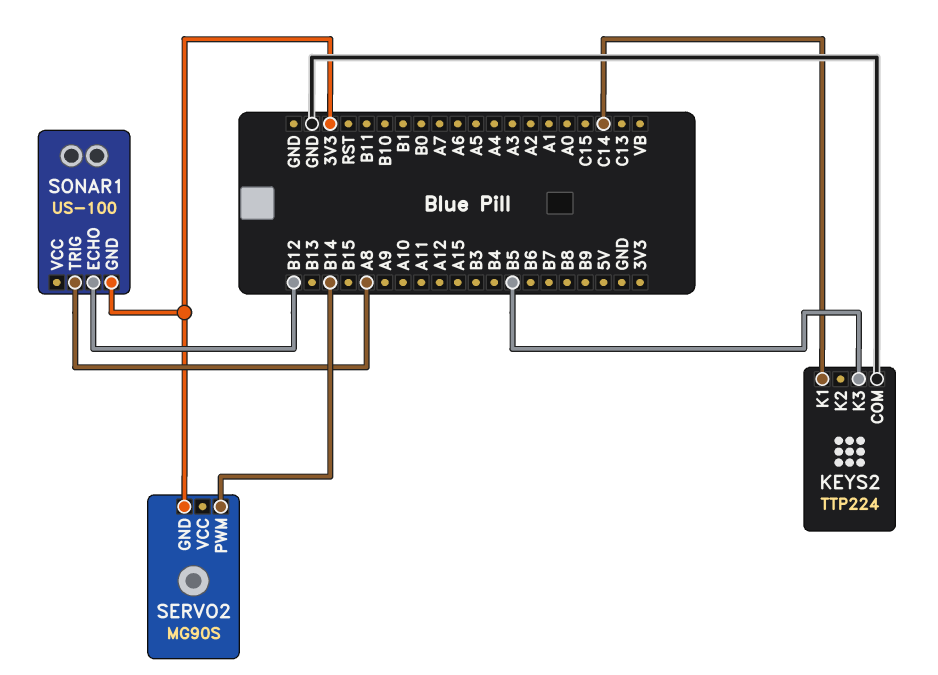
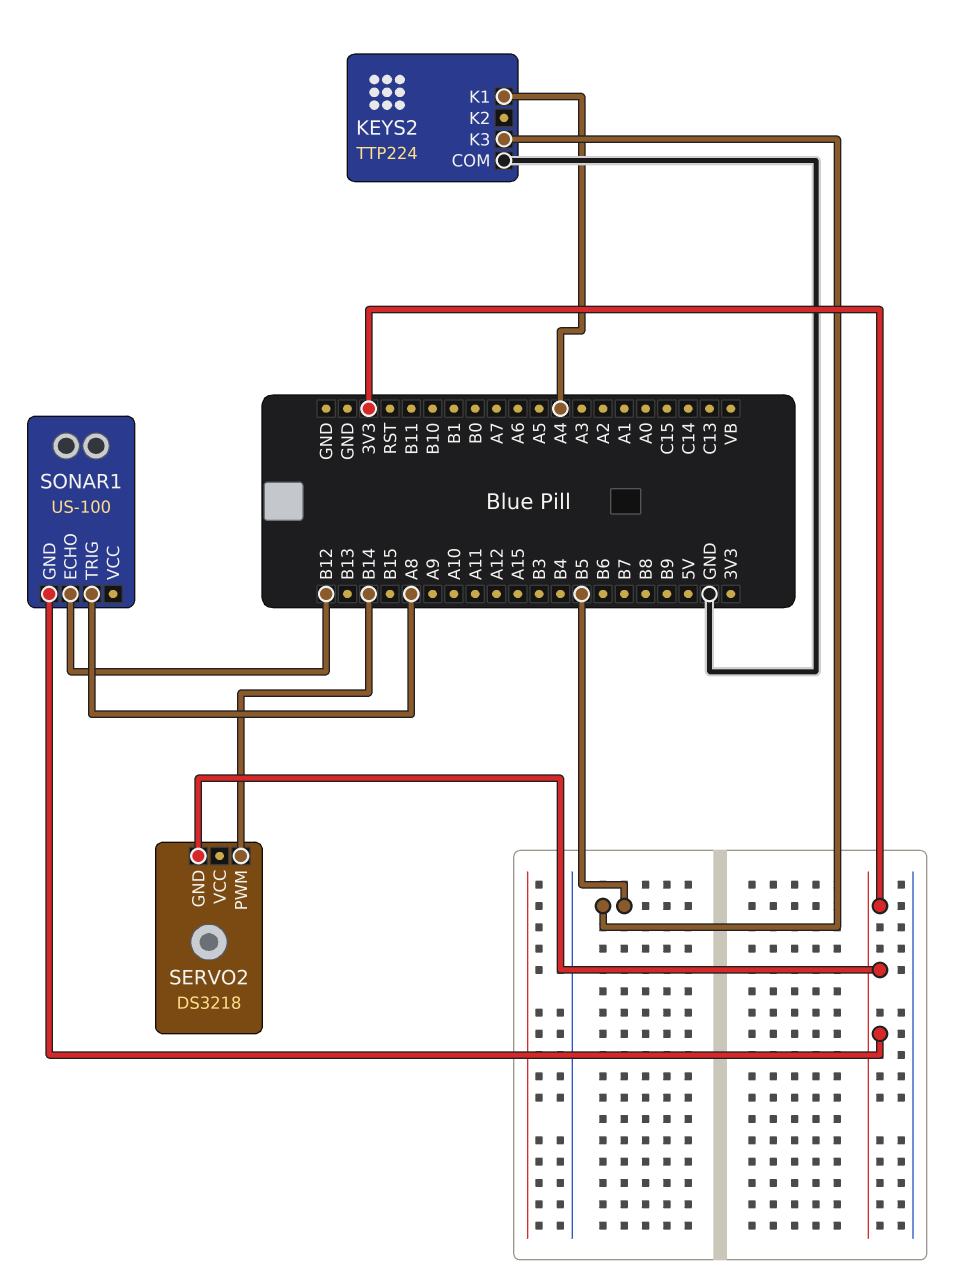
KEYS2 pin K1: C14 -> A4
SERVO2: MG90S -> DS3218

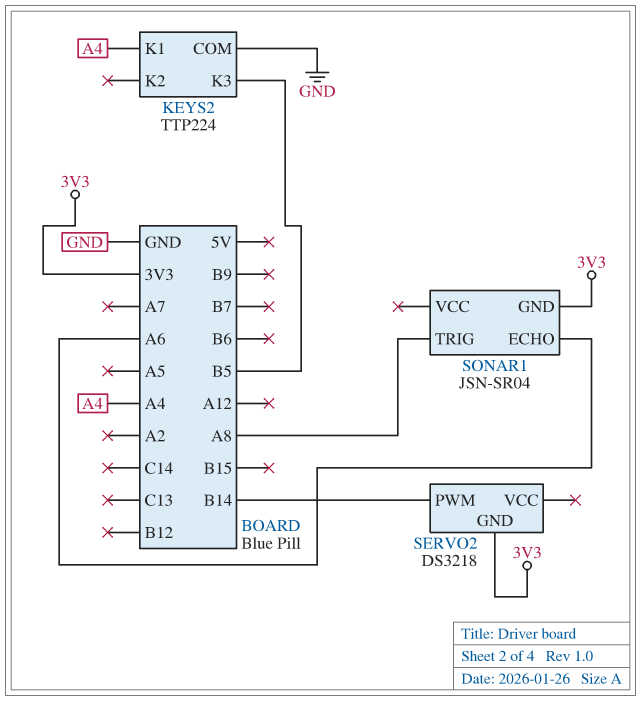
SONAR1: US-100 -> JSN-SR04
SONAR1 pin ECHO: B12 -> A6

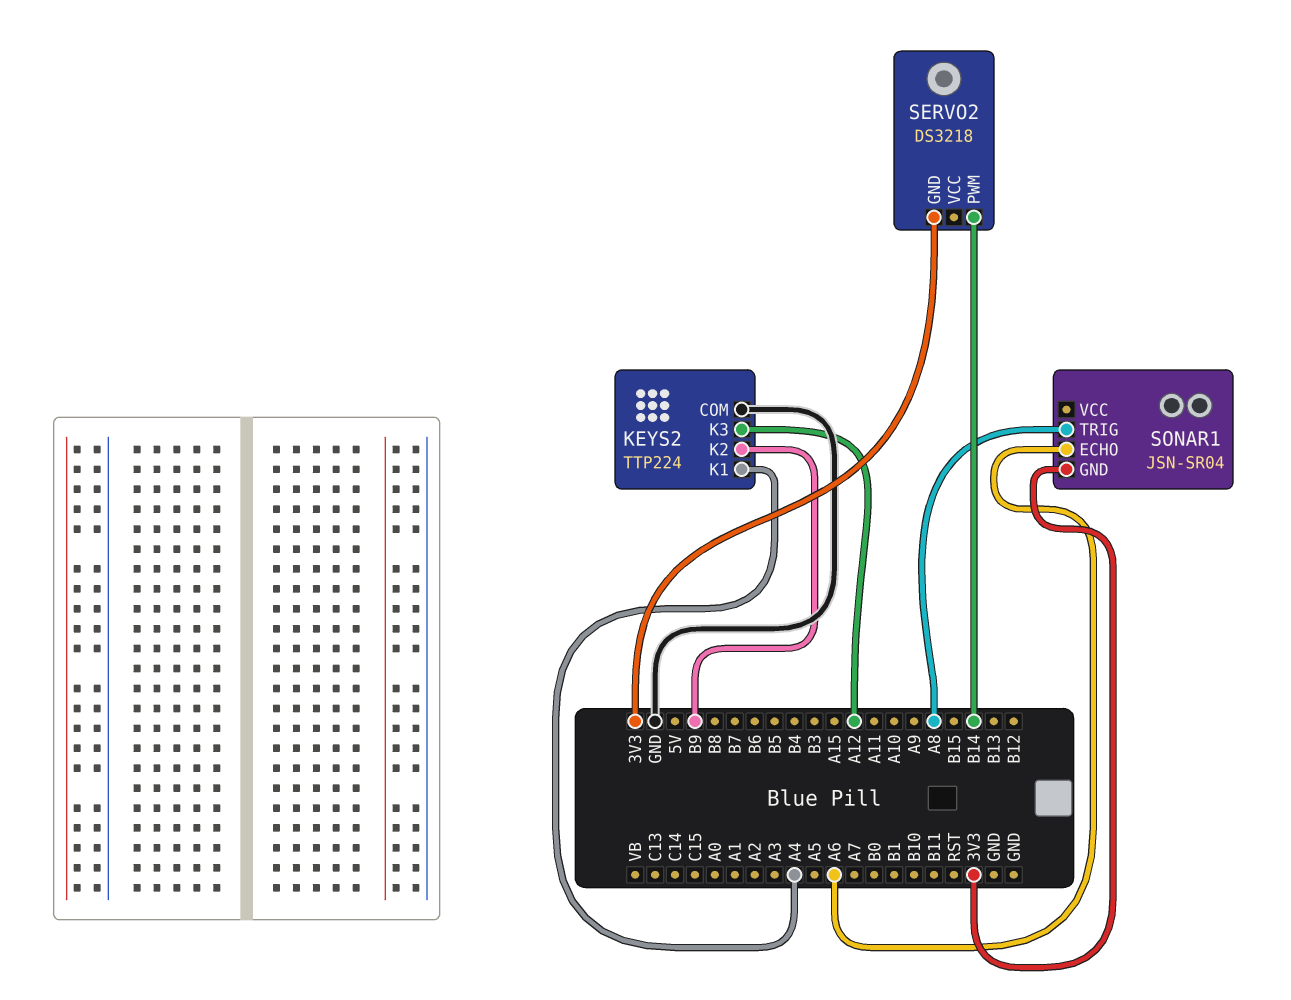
KEYS2 pin K2: none -> B9
KEYS2 pin K3: B5 -> A12

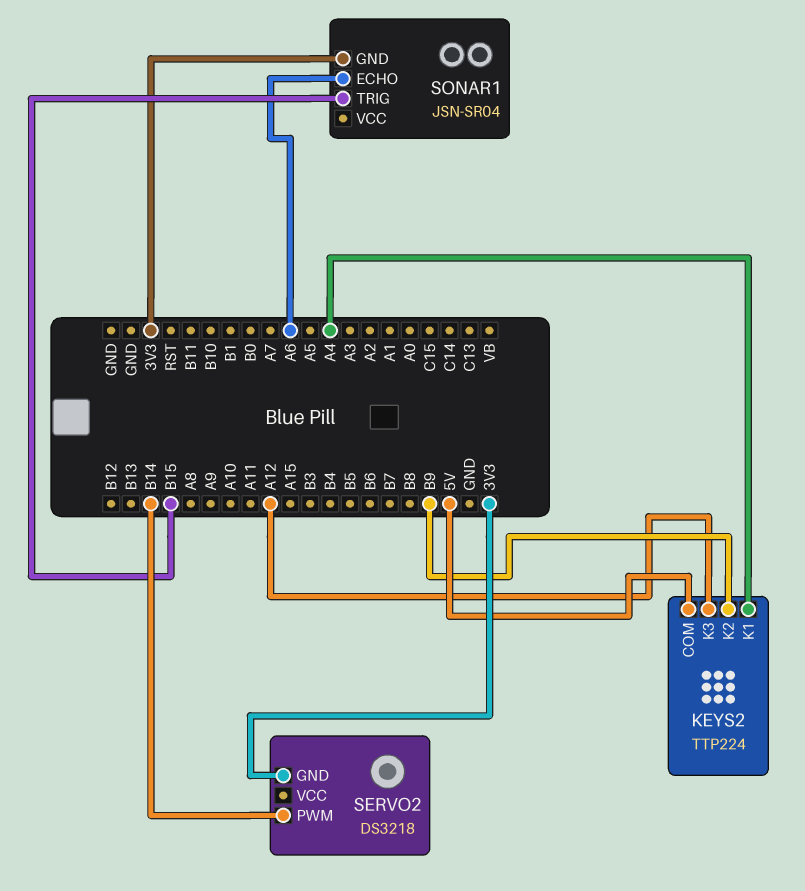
KEYS2 pin COM: GND -> 5V
SONAR1 pin TRIG: A8 -> B15

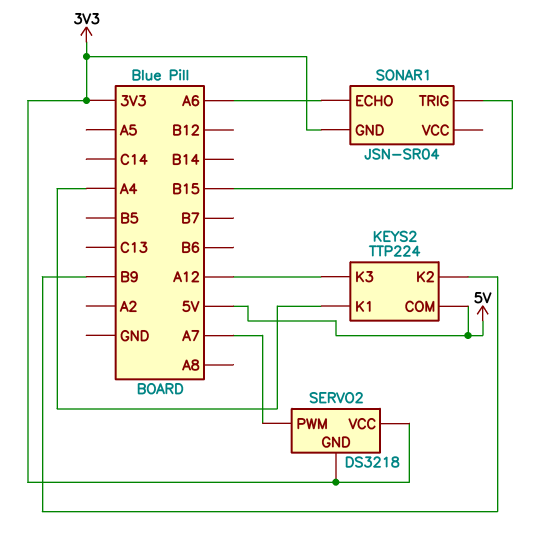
SERVO2 pin PWM: B14 -> A7
SERVO2 pin VCC: none -> 3V3

